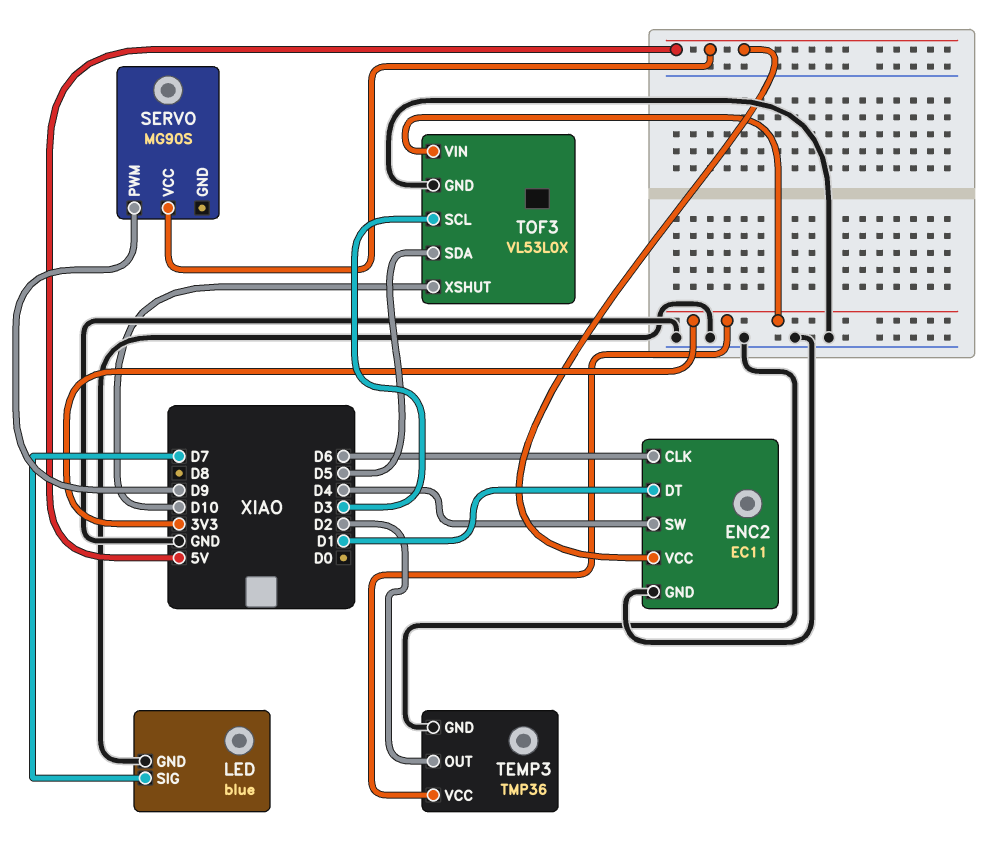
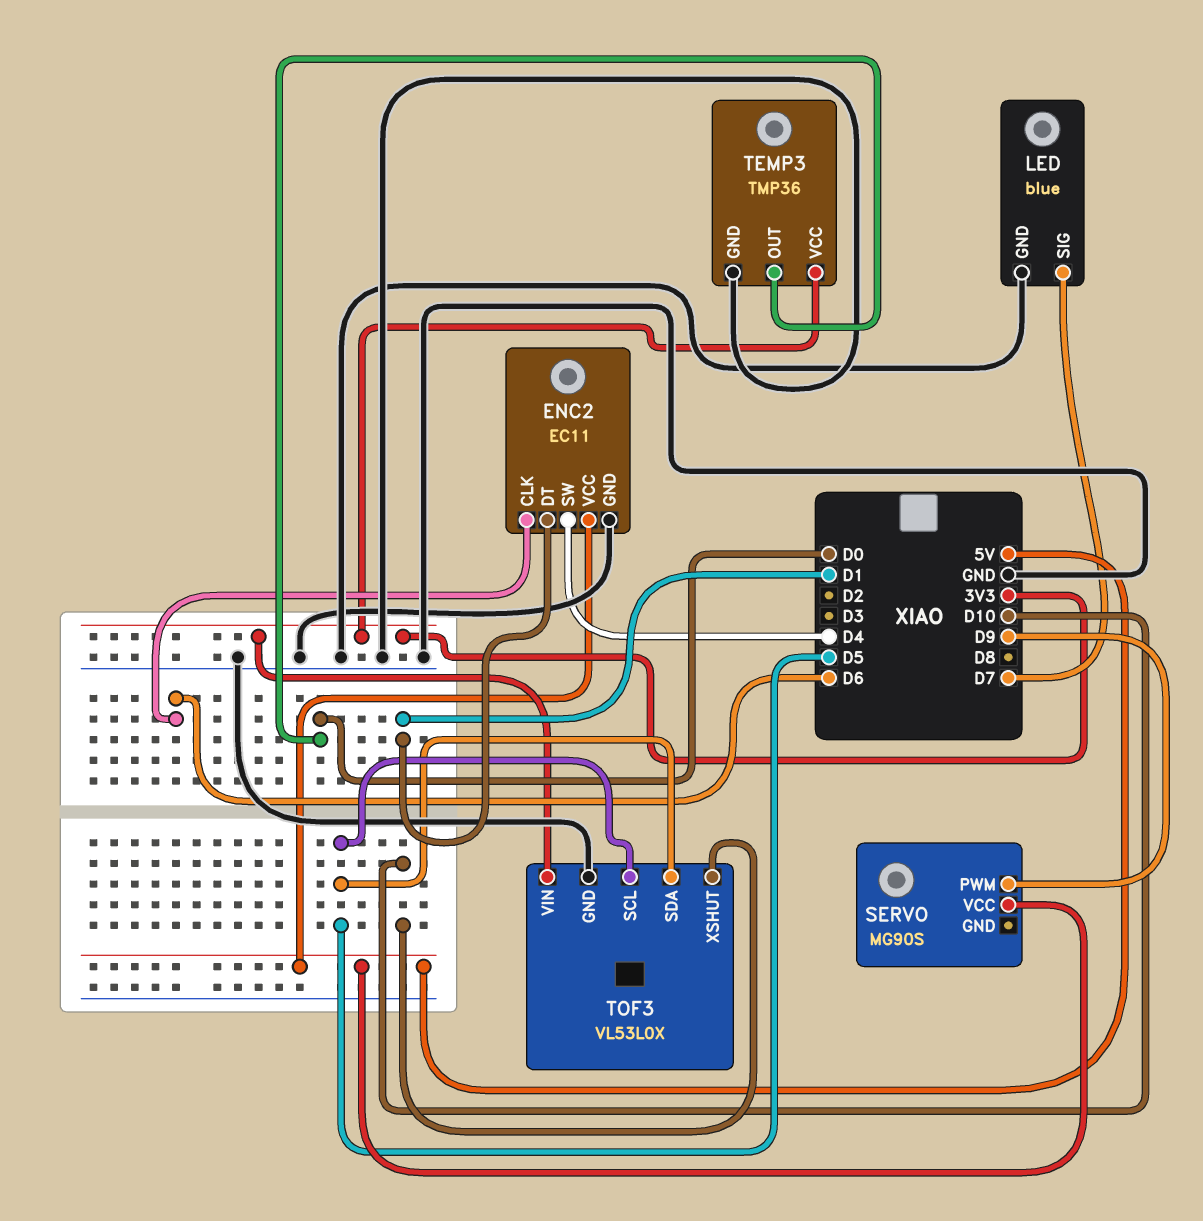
TEMP3 pin OUT: D2 -> D0
TOF3 pin SCL: D3 -> D5

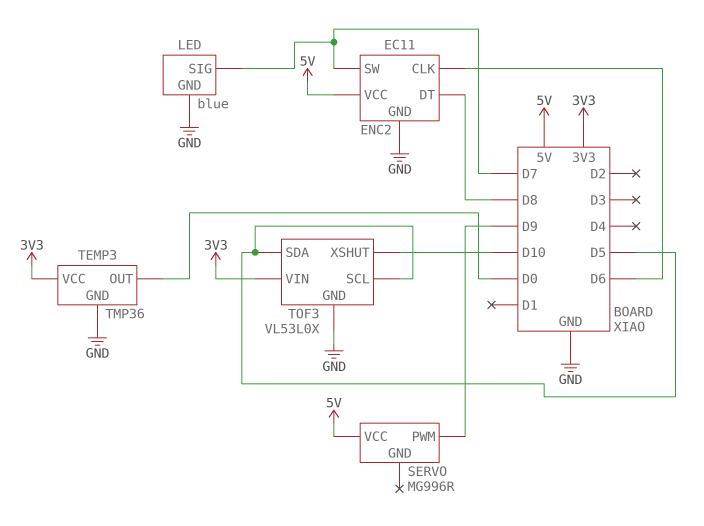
ENC2 pin DT: D1 -> D8
ENC2 pin SW: D4 -> D7
SERVO: MG90S -> MG996R

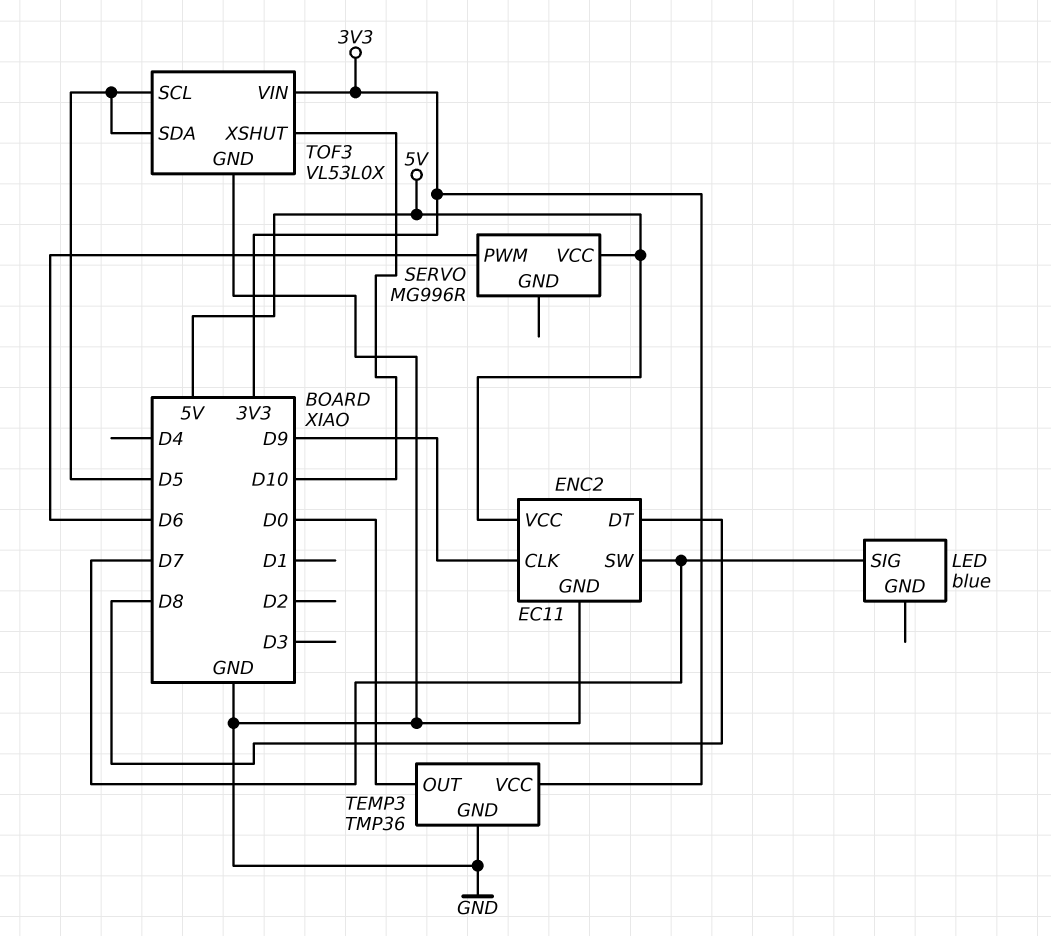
ENC2 pin CLK: D6 -> D9
LED pin GND: GND -> none
SERVO pin PWM: D9 -> D6

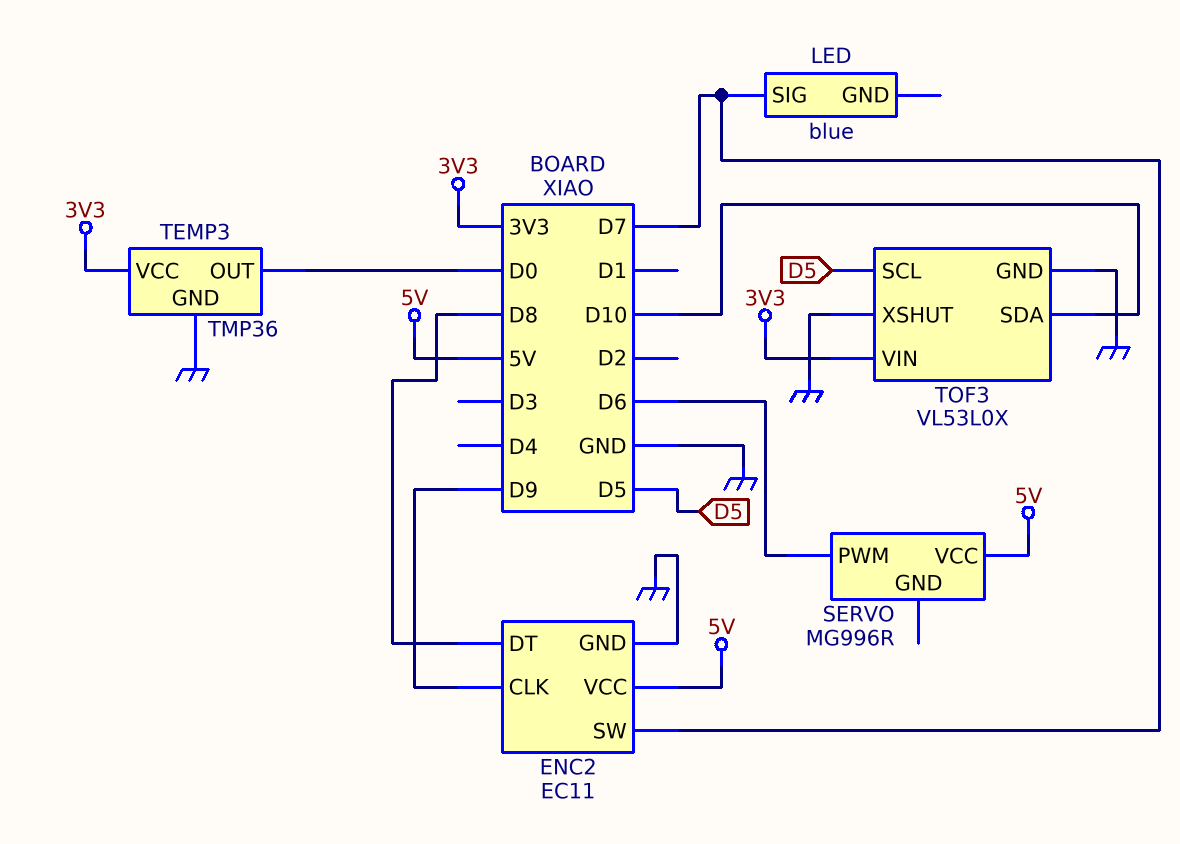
TOF3 pin SDA: D5 -> D10
TOF3 pin XSHUT: D10 -> GND

